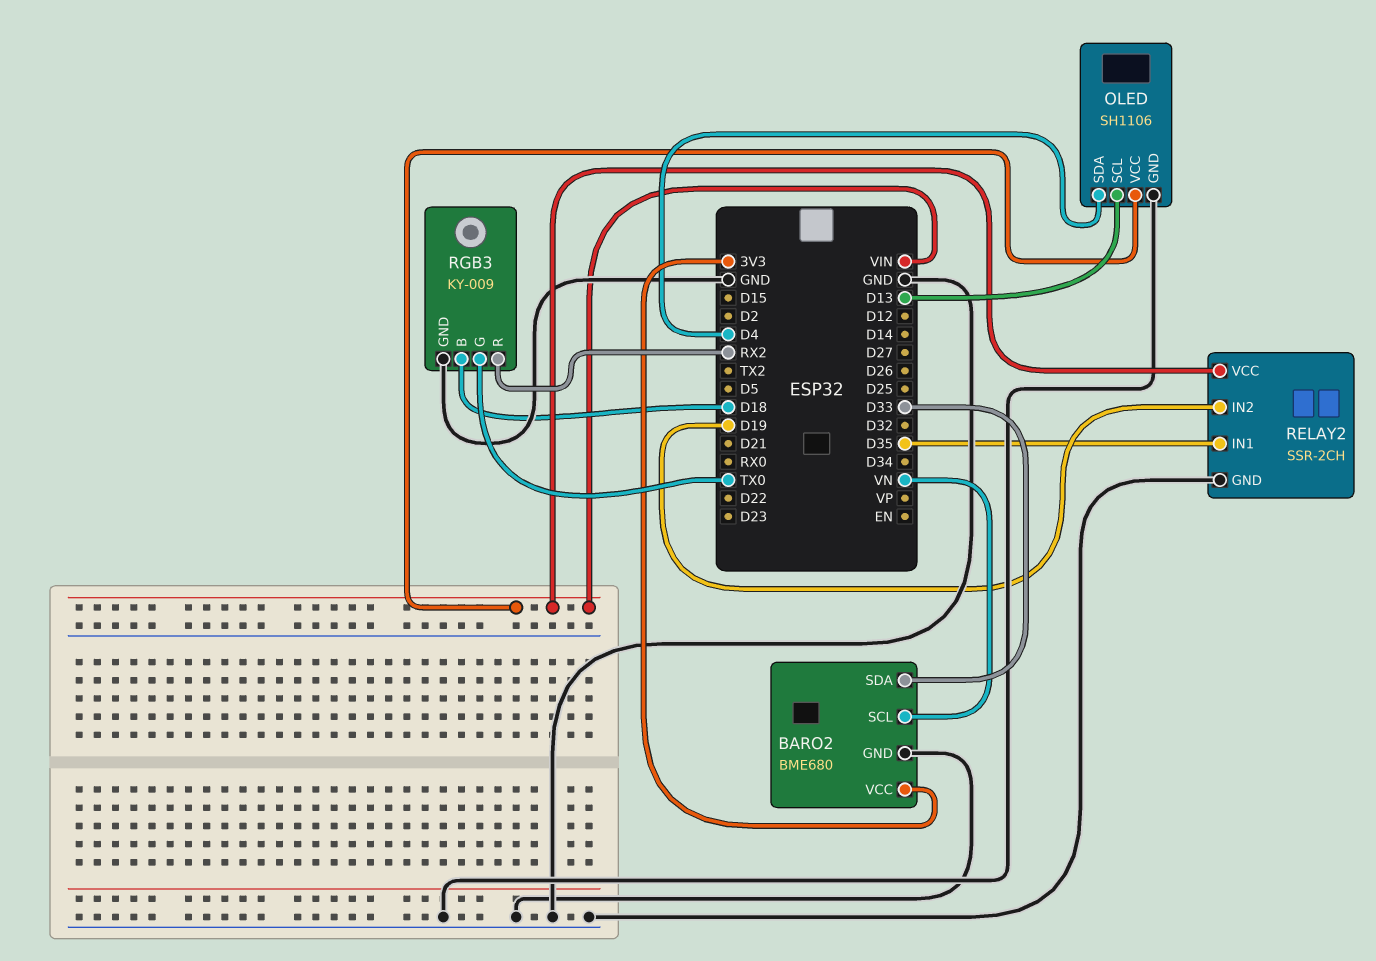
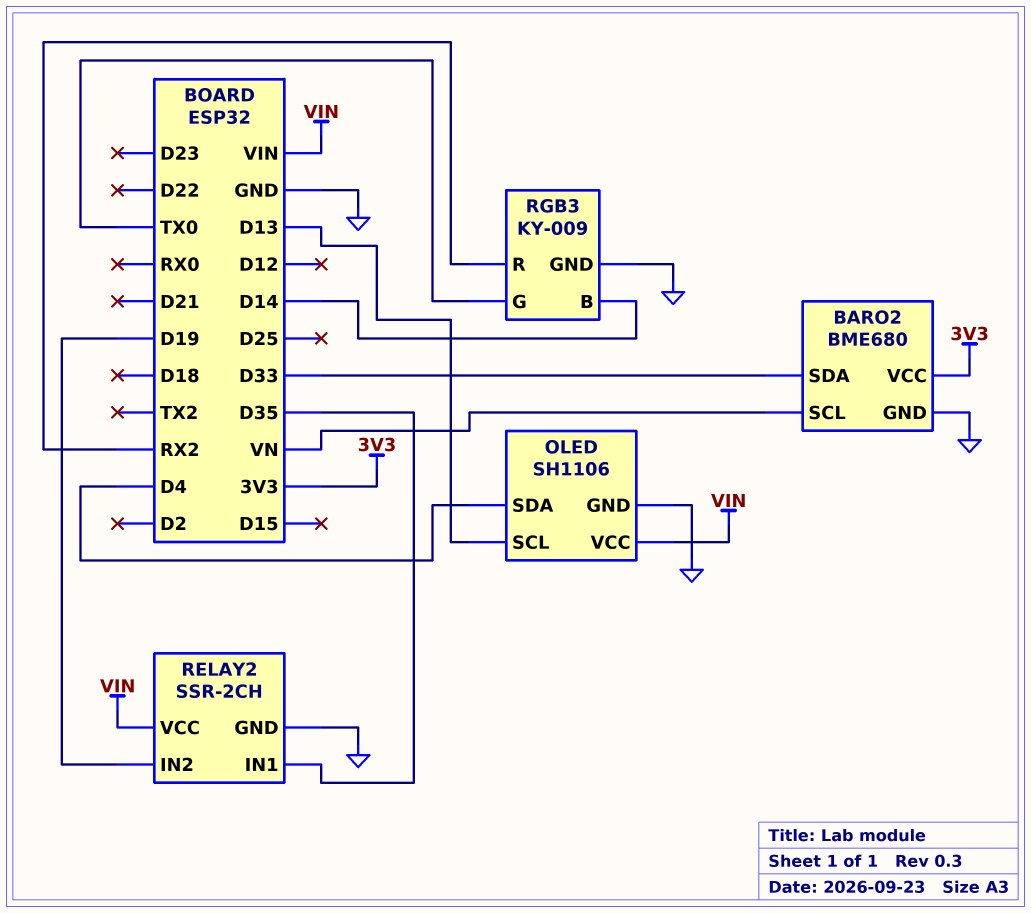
RGB3 pin B: D18 -> D14

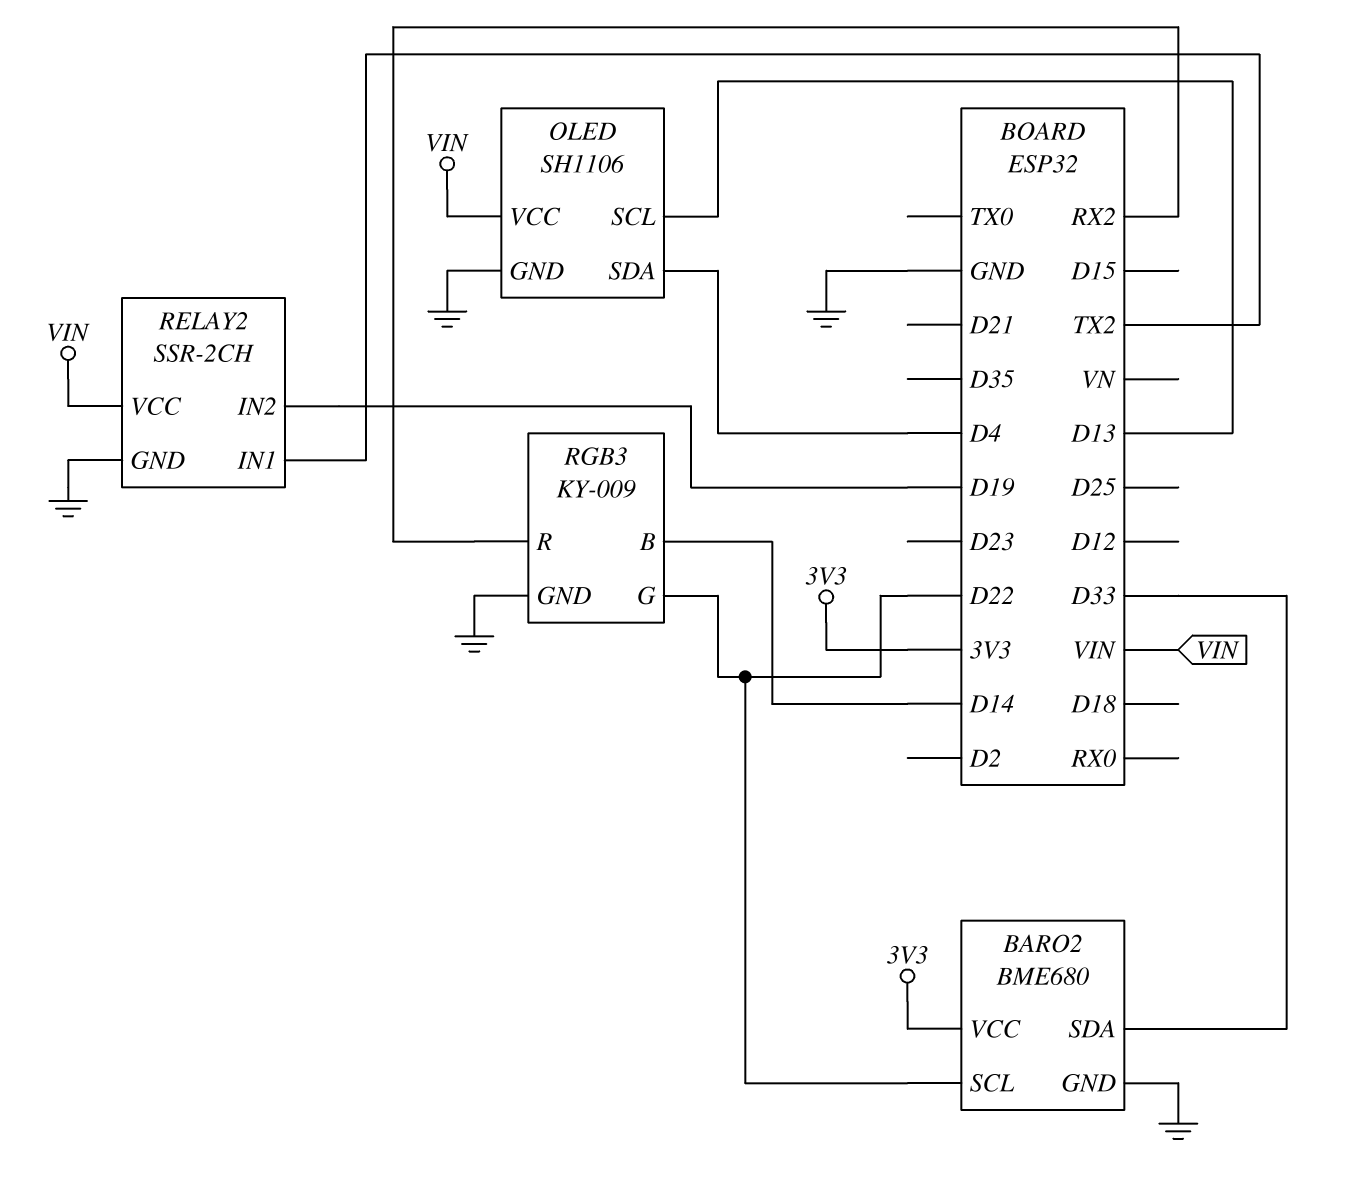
BARO2 pin SCL: VN -> D22
RELAY2 pin IN1: D35 -> TX2
RGB3 pin G: TX0 -> D22

